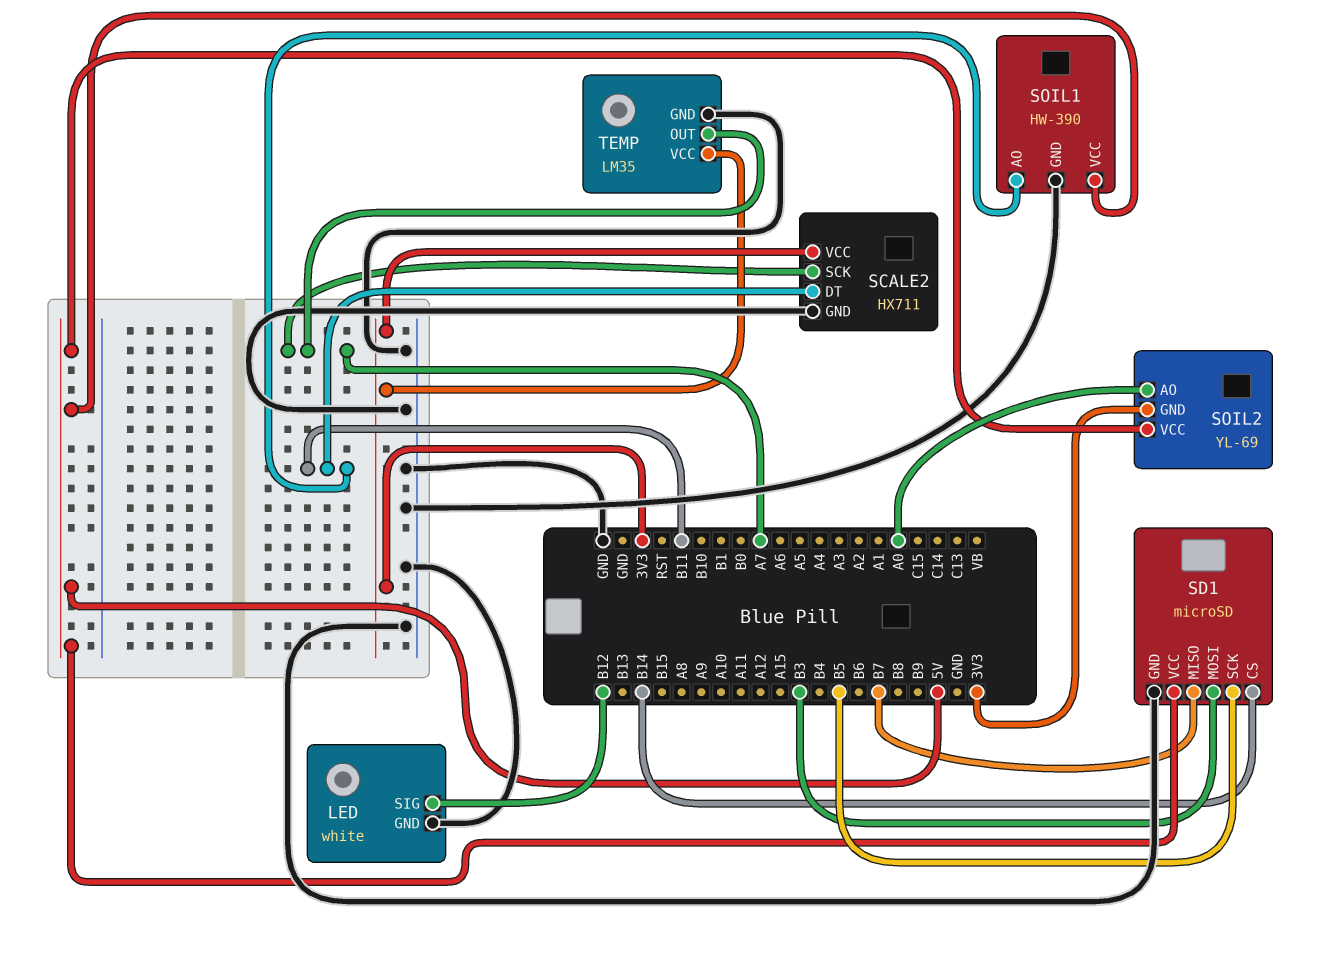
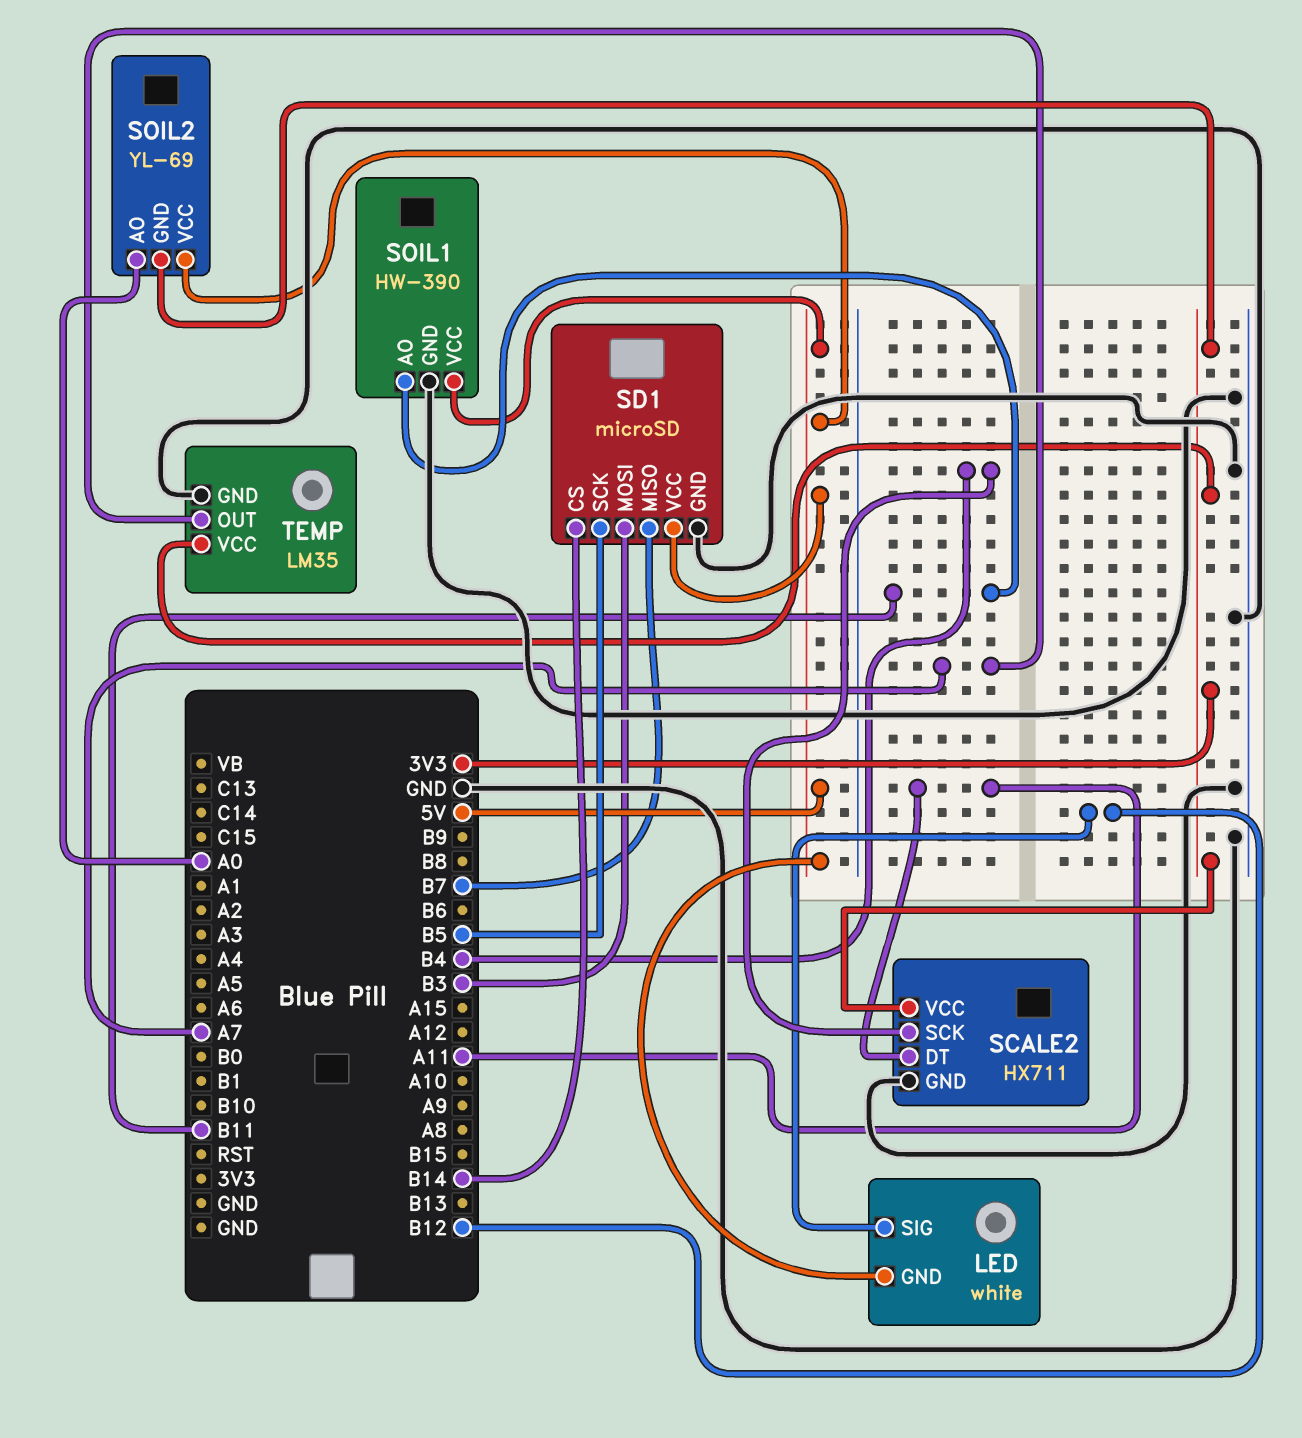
LED pin GND: GND -> 5V
SCALE2 pin DT: B11 -> A11
SCALE2 pin SCK: A7 -> B4

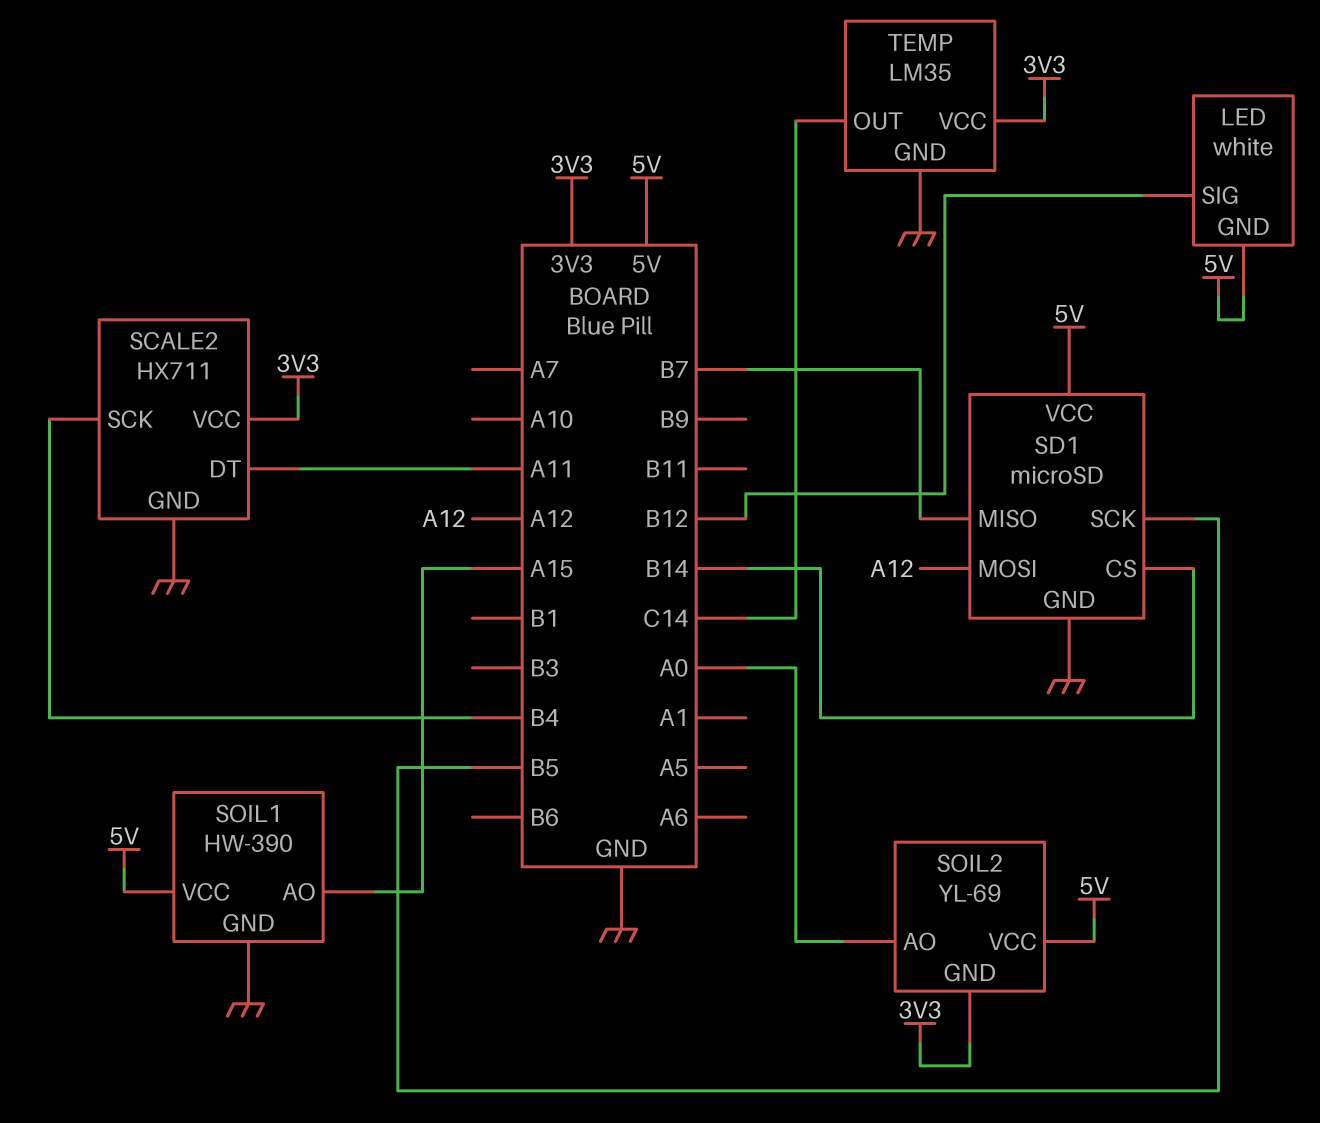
SD1 pin MOSI: B3 -> A12
SOIL1 pin AO: B11 -> A15
TEMP pin OUT: A7 -> C14

